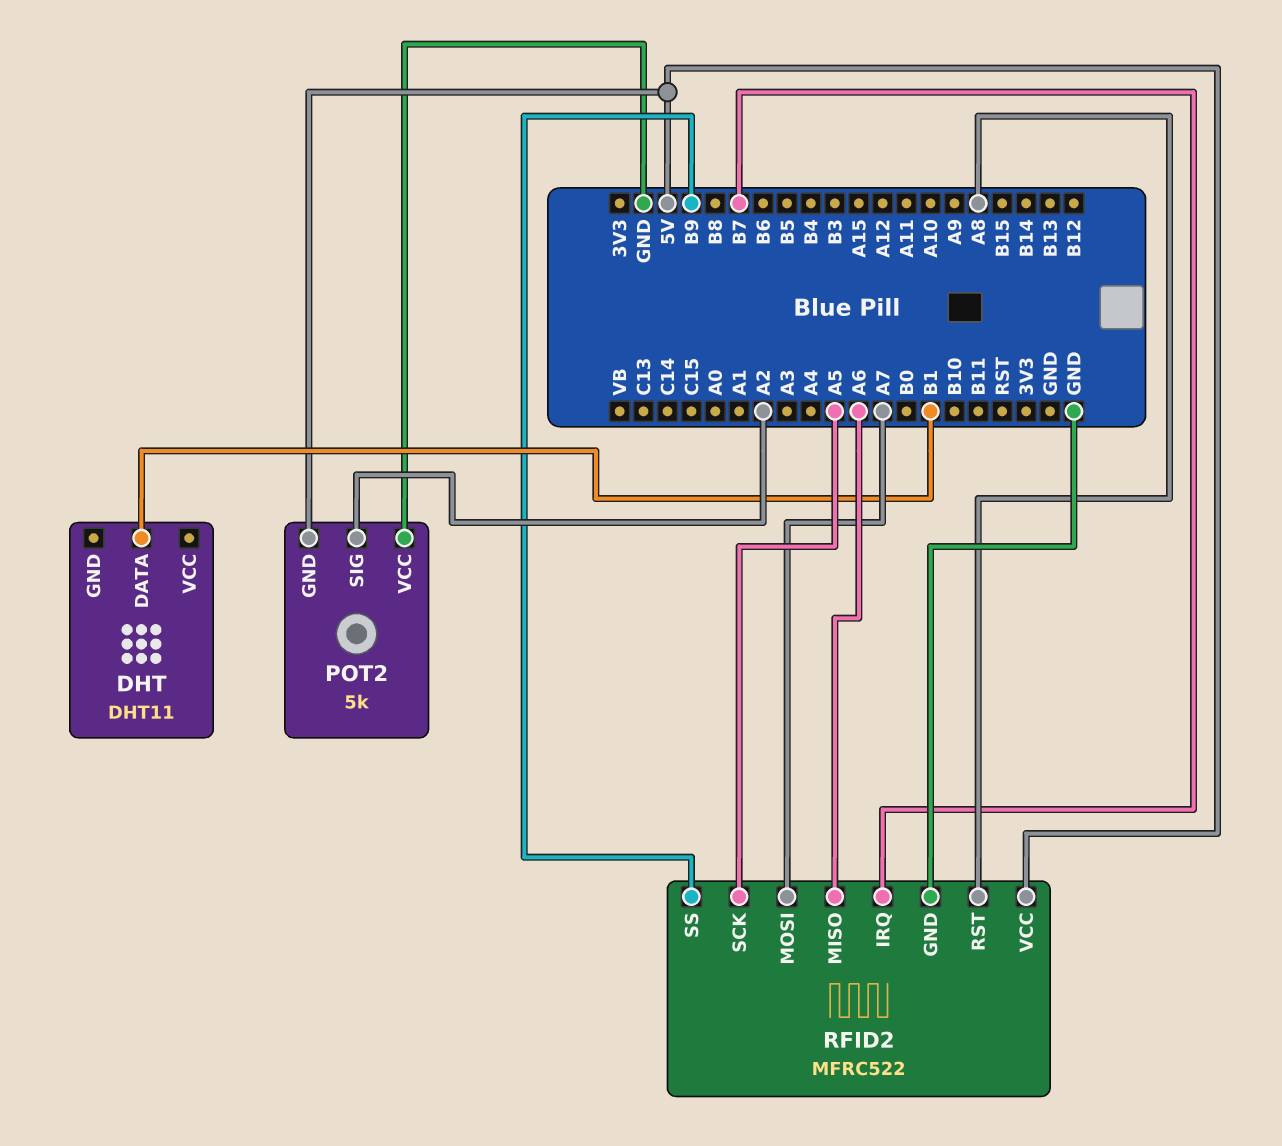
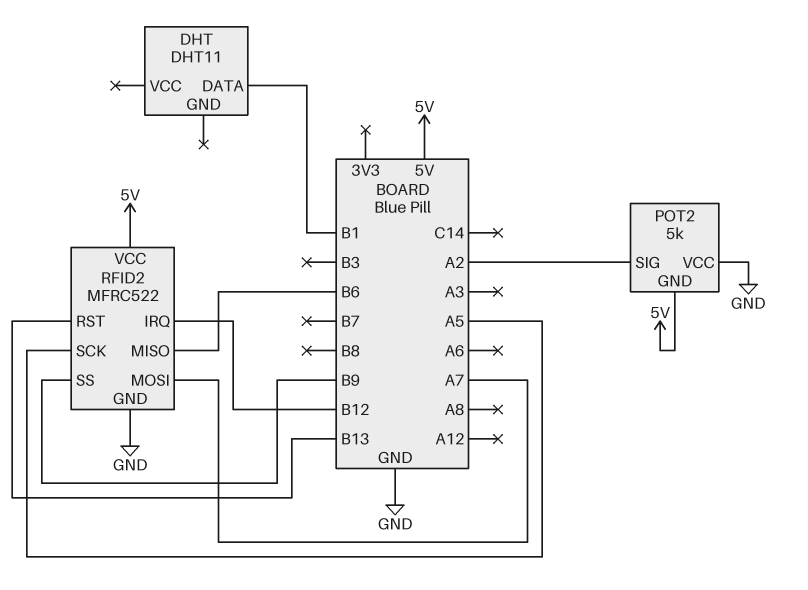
RFID2 pin IRQ: B7 -> B12
RFID2 pin MISO: A6 -> B6
RFID2 pin RST: A8 -> B13

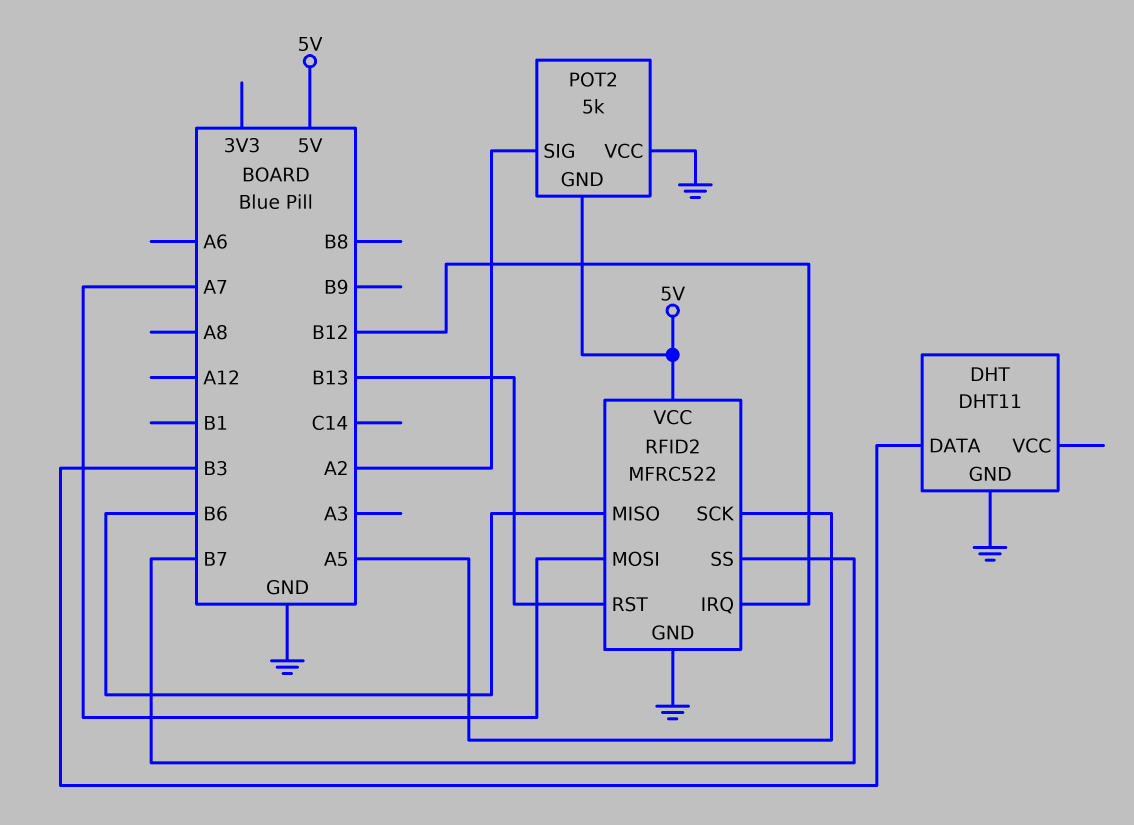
DHT pin DATA: B1 -> B3
DHT pin GND: none -> GND
RFID2 pin SS: B9 -> B7

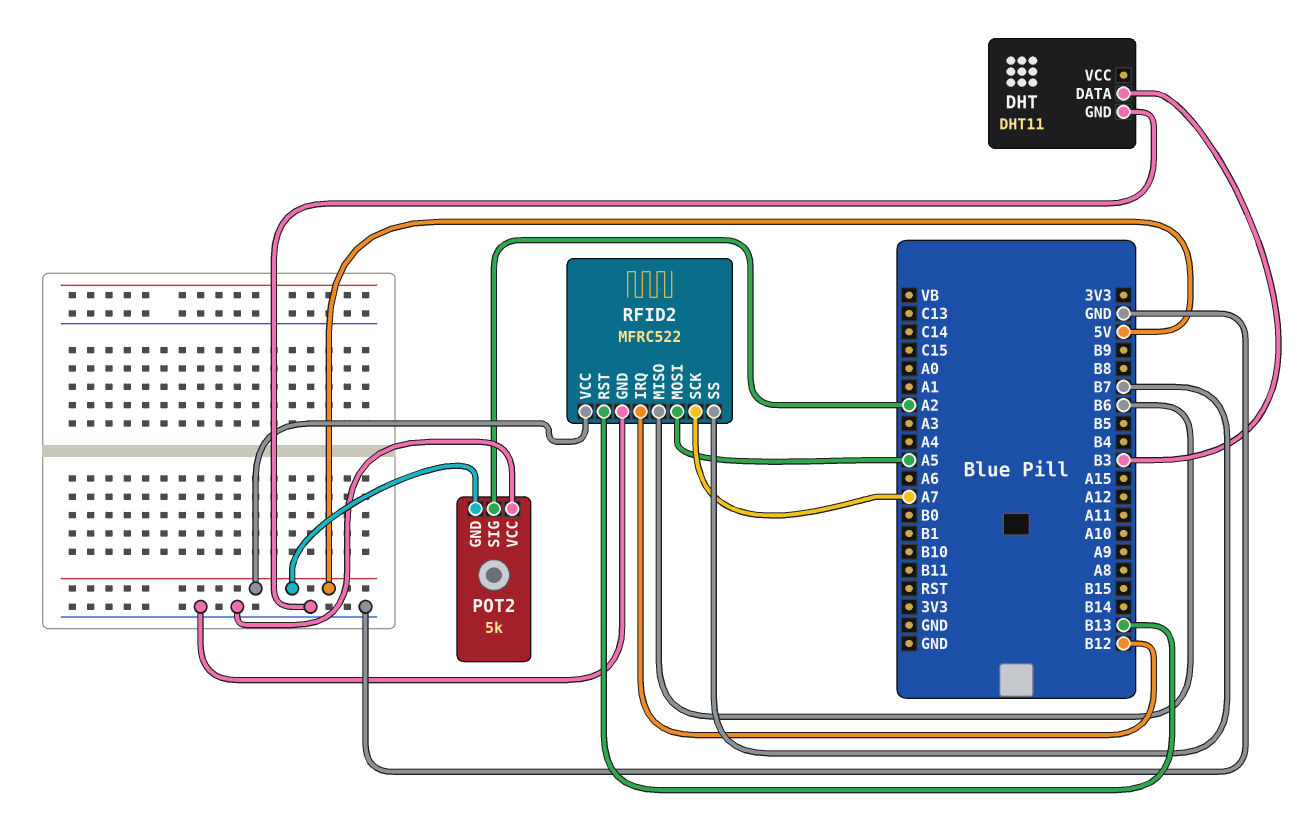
RFID2 pin MOSI: A7 -> A5
RFID2 pin SCK: A5 -> A7

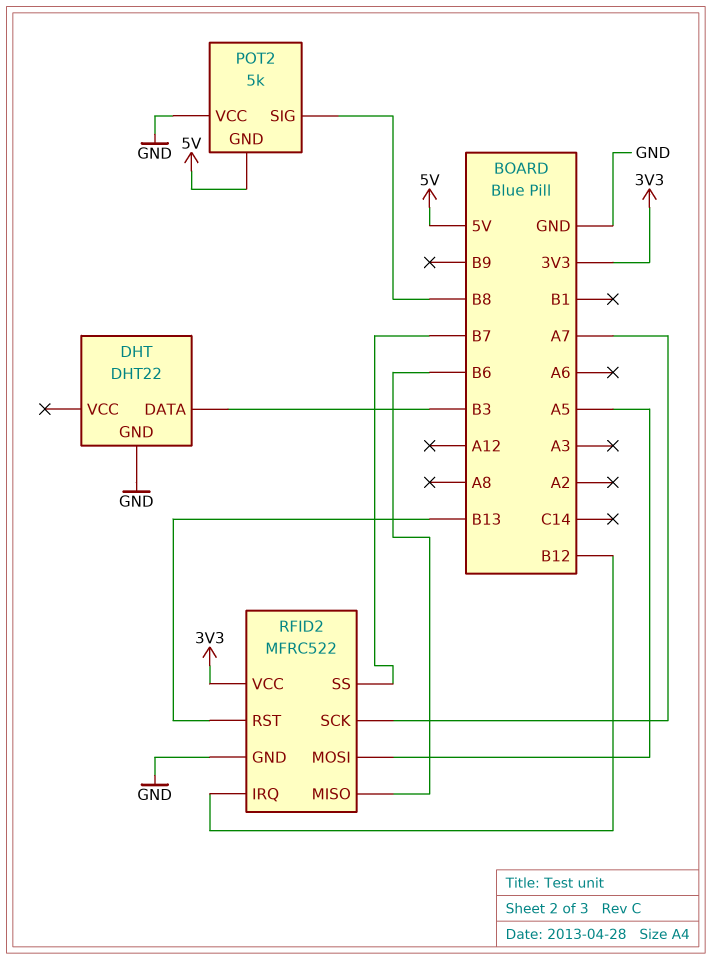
DHT: DHT11 -> DHT22
POT2 pin SIG: A2 -> B8
RFID2 pin VCC: 5V -> 3V3

